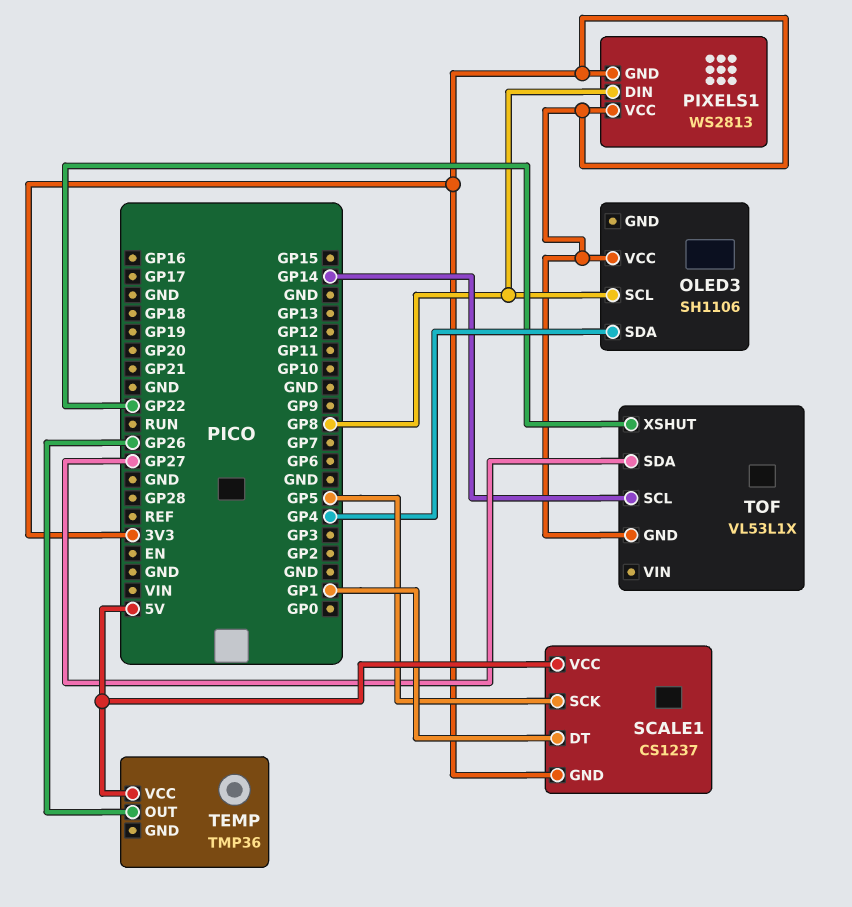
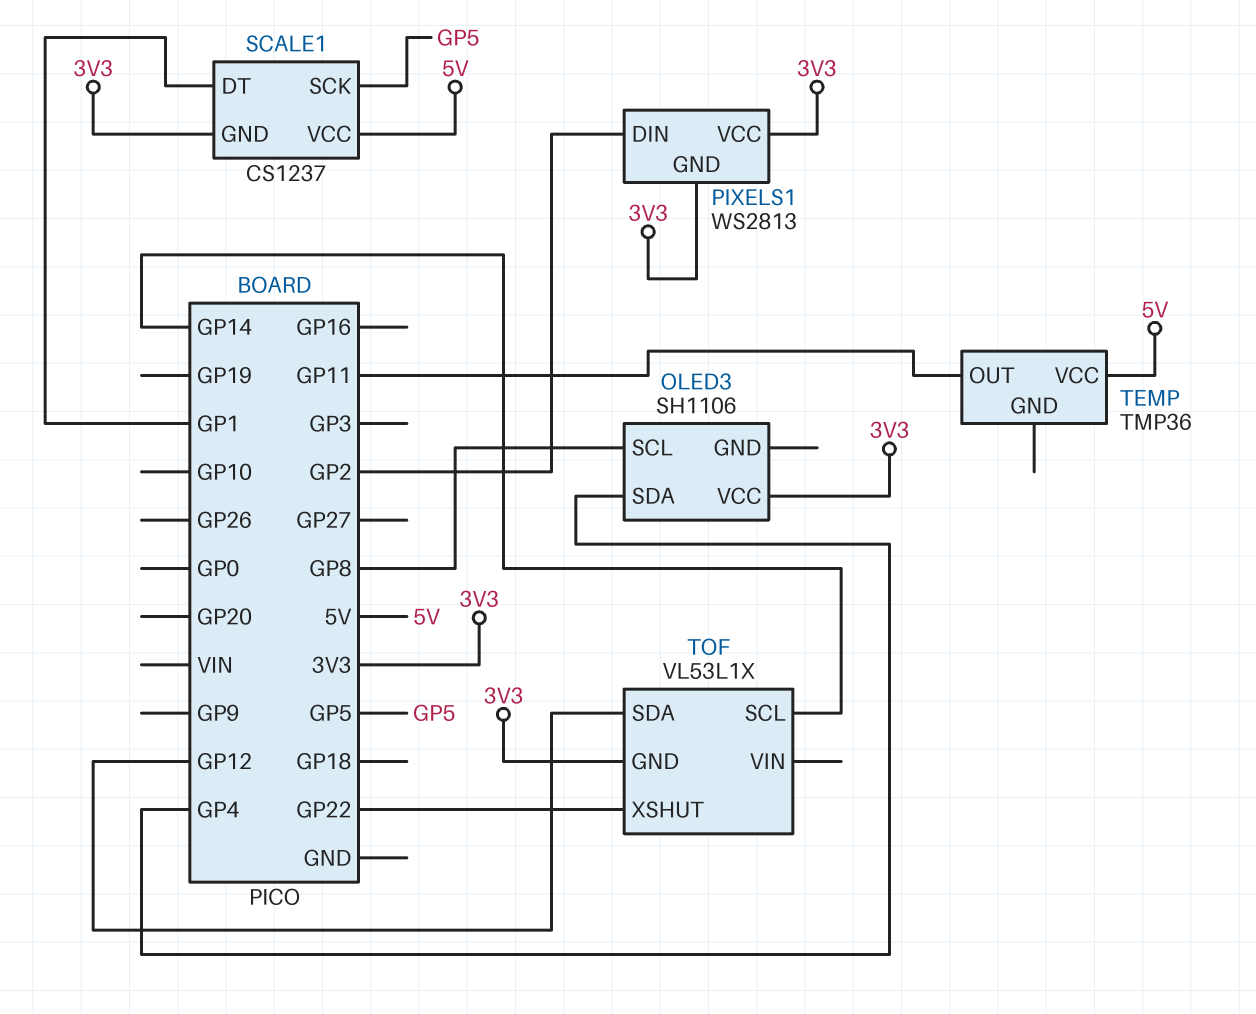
PIXELS1 pin DIN: GP8 -> GP2
TEMP pin OUT: GP26 -> GP11
TOF pin SDA: GP27 -> GP12

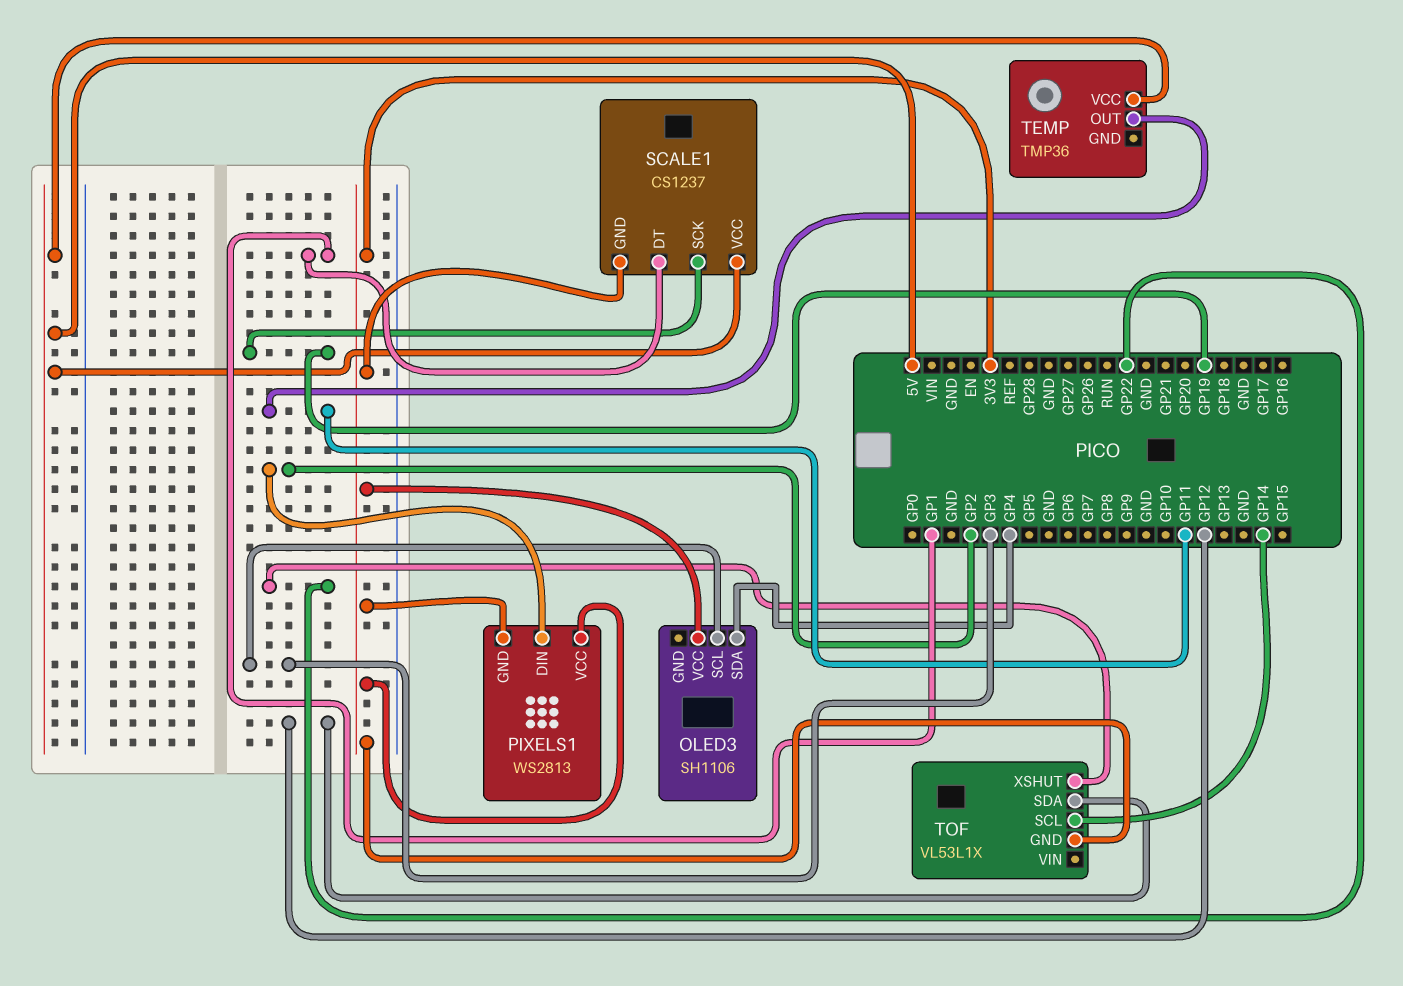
OLED3 pin SCL: GP8 -> GP3
SCALE1 pin SCK: GP5 -> GP19

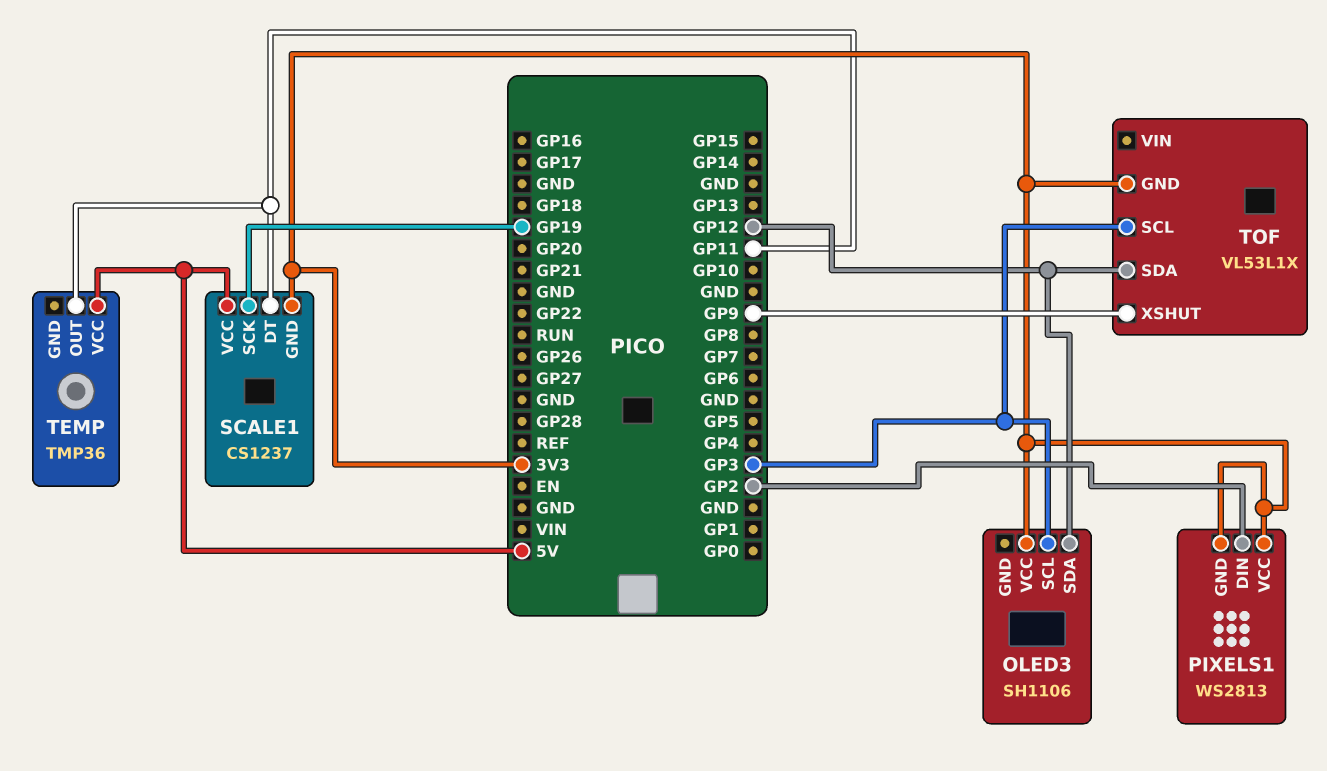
OLED3 pin SDA: GP4 -> GP12
SCALE1 pin DT: GP1 -> GP11
TOF pin SCL: GP14 -> GP3
TOF pin XSHUT: GP22 -> GP9

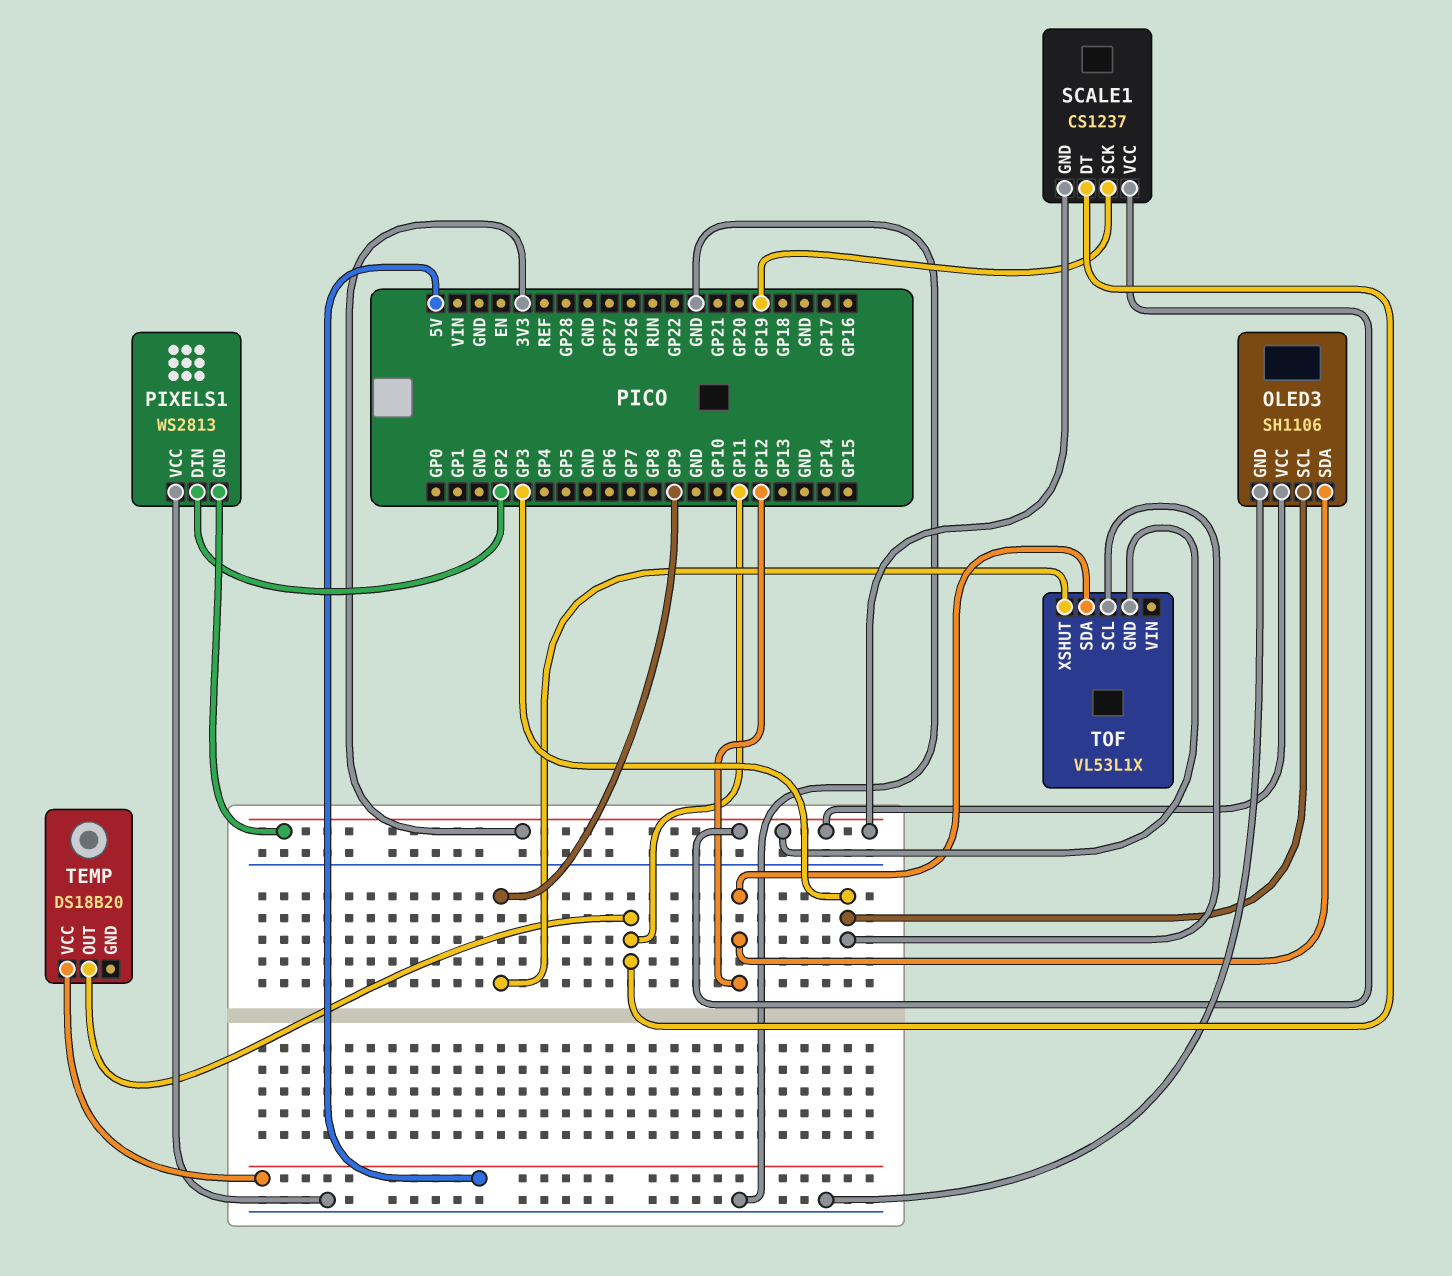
OLED3 pin GND: none -> GND
PIXELS1 pin VCC: 3V3 -> GND
SCALE1 pin VCC: 5V -> 3V3
TEMP: TMP36 -> DS18B20

